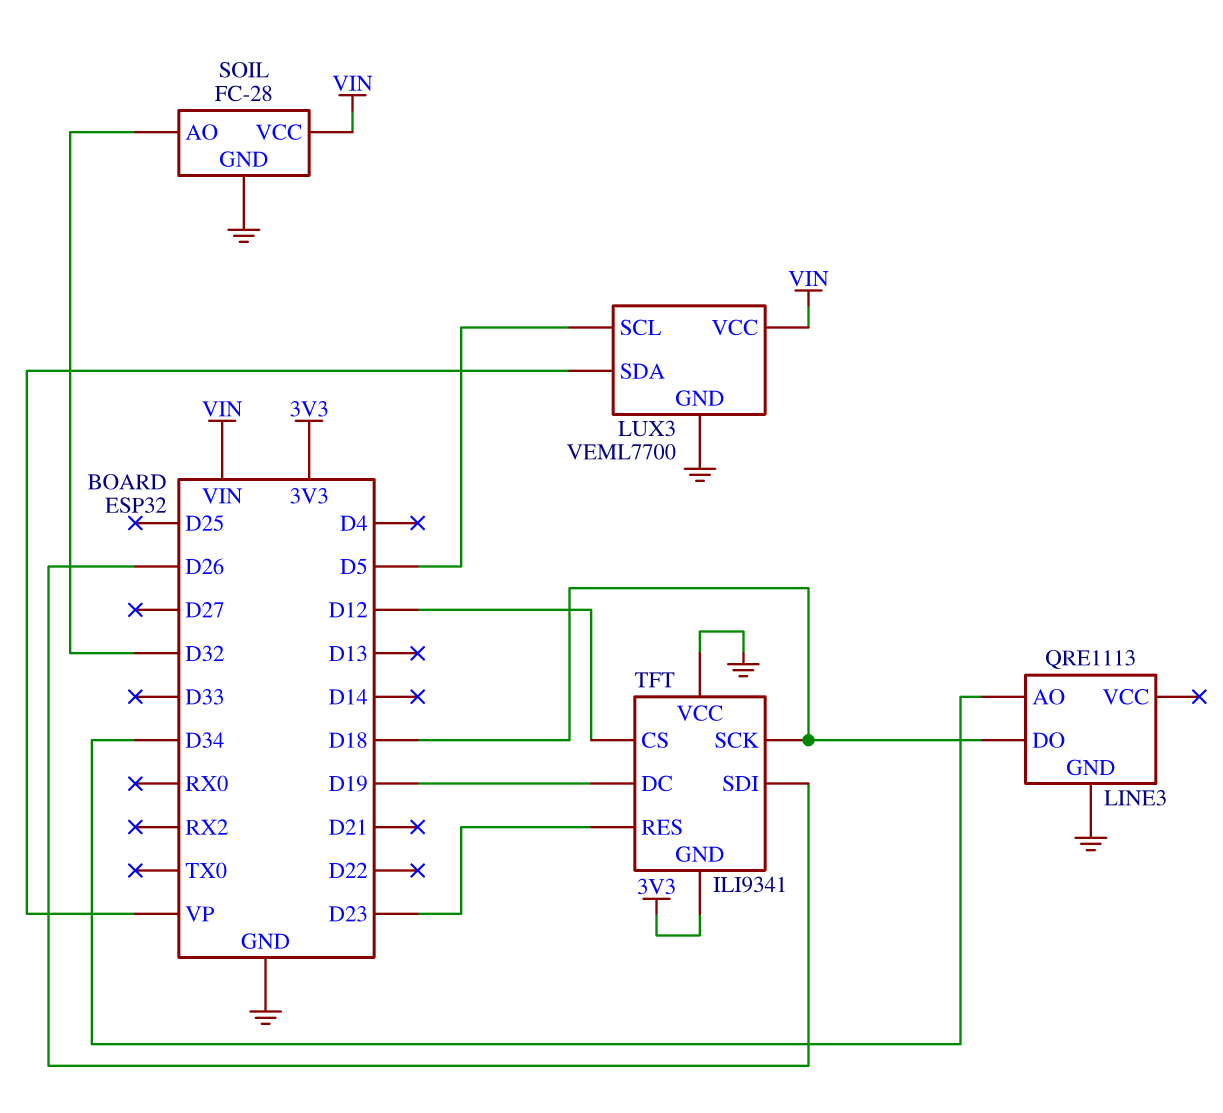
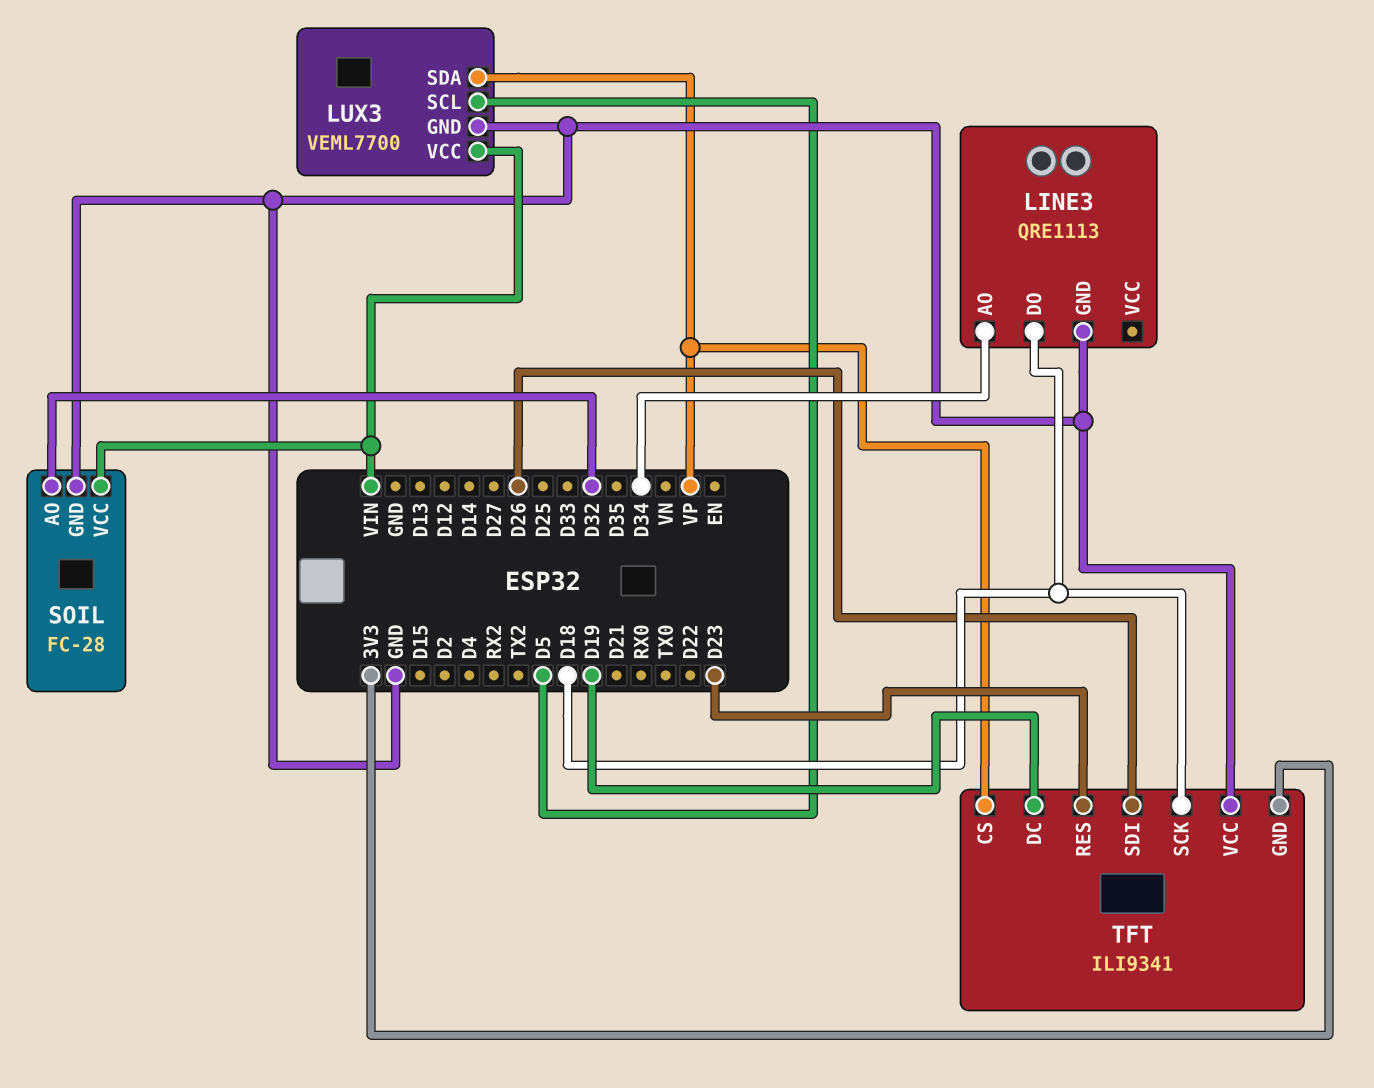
TFT pin CS: D12 -> VP

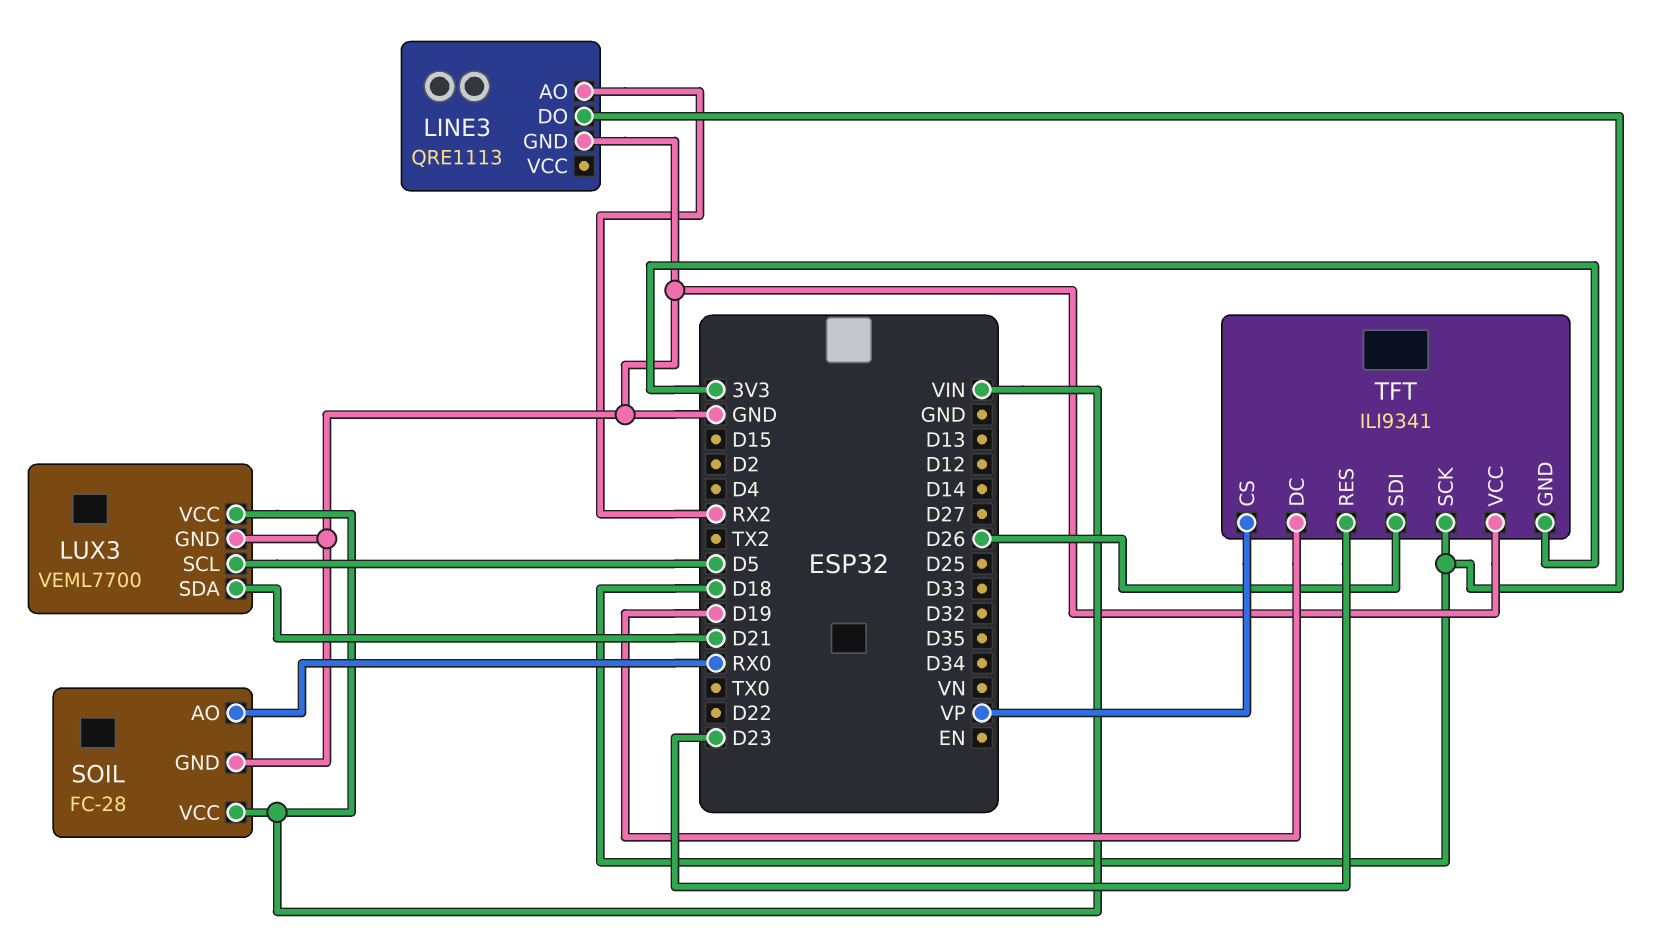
LINE3 pin AO: D34 -> RX2
LUX3 pin SDA: VP -> D21
SOIL pin AO: D32 -> RX0

